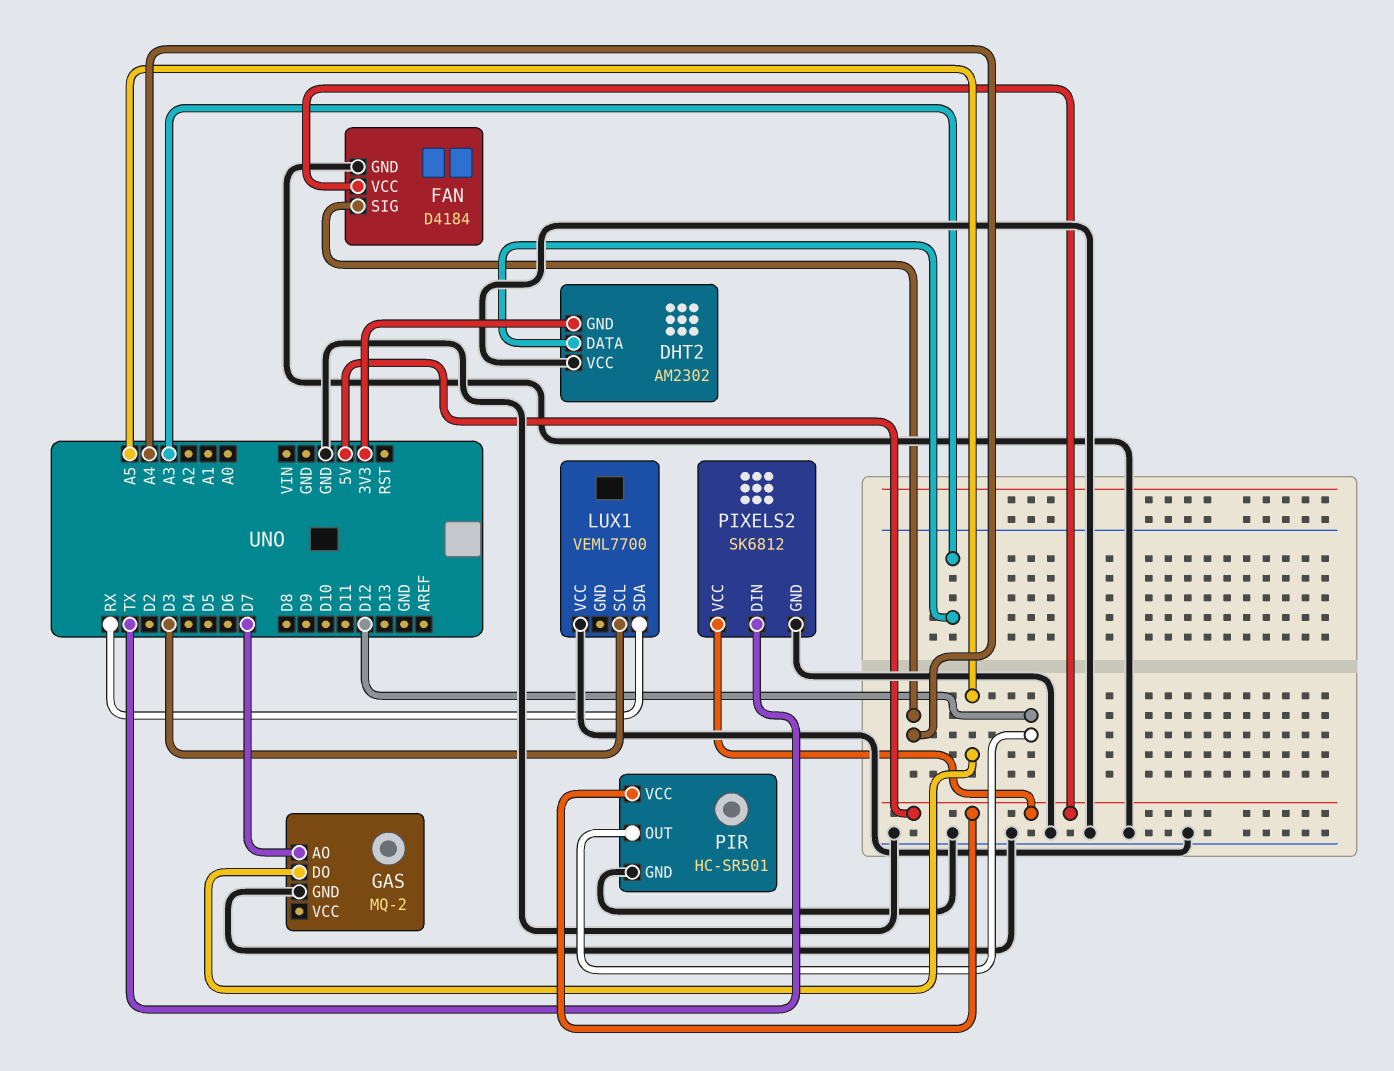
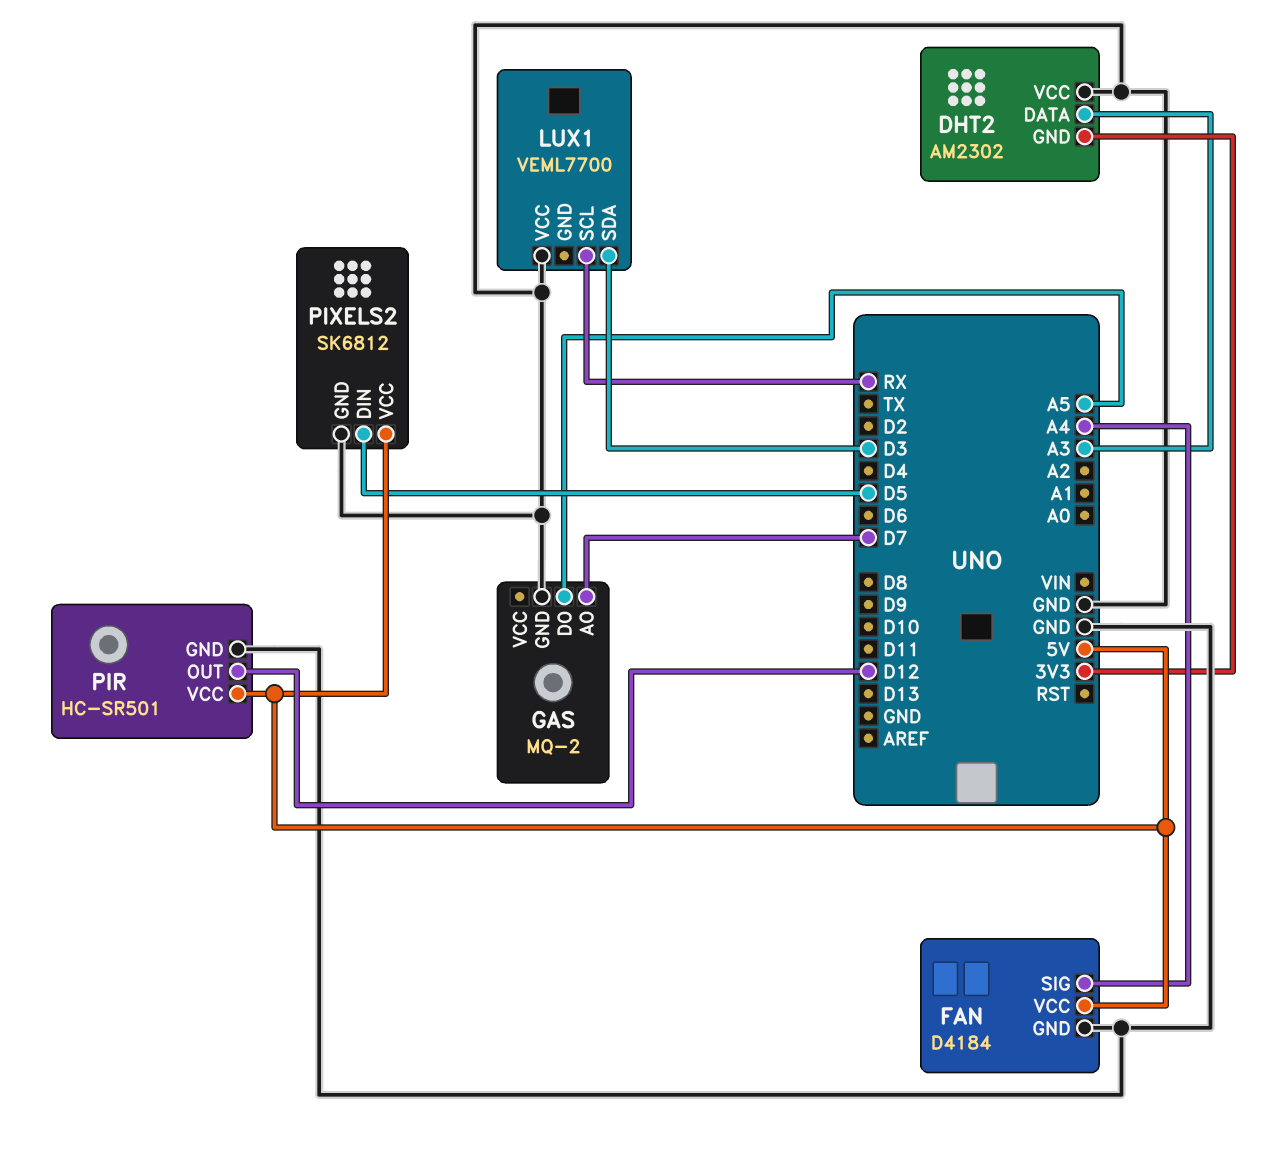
LUX1 pin SCL: D3 -> RX
LUX1 pin SDA: RX -> D3
PIXELS2 pin DIN: TX -> D5

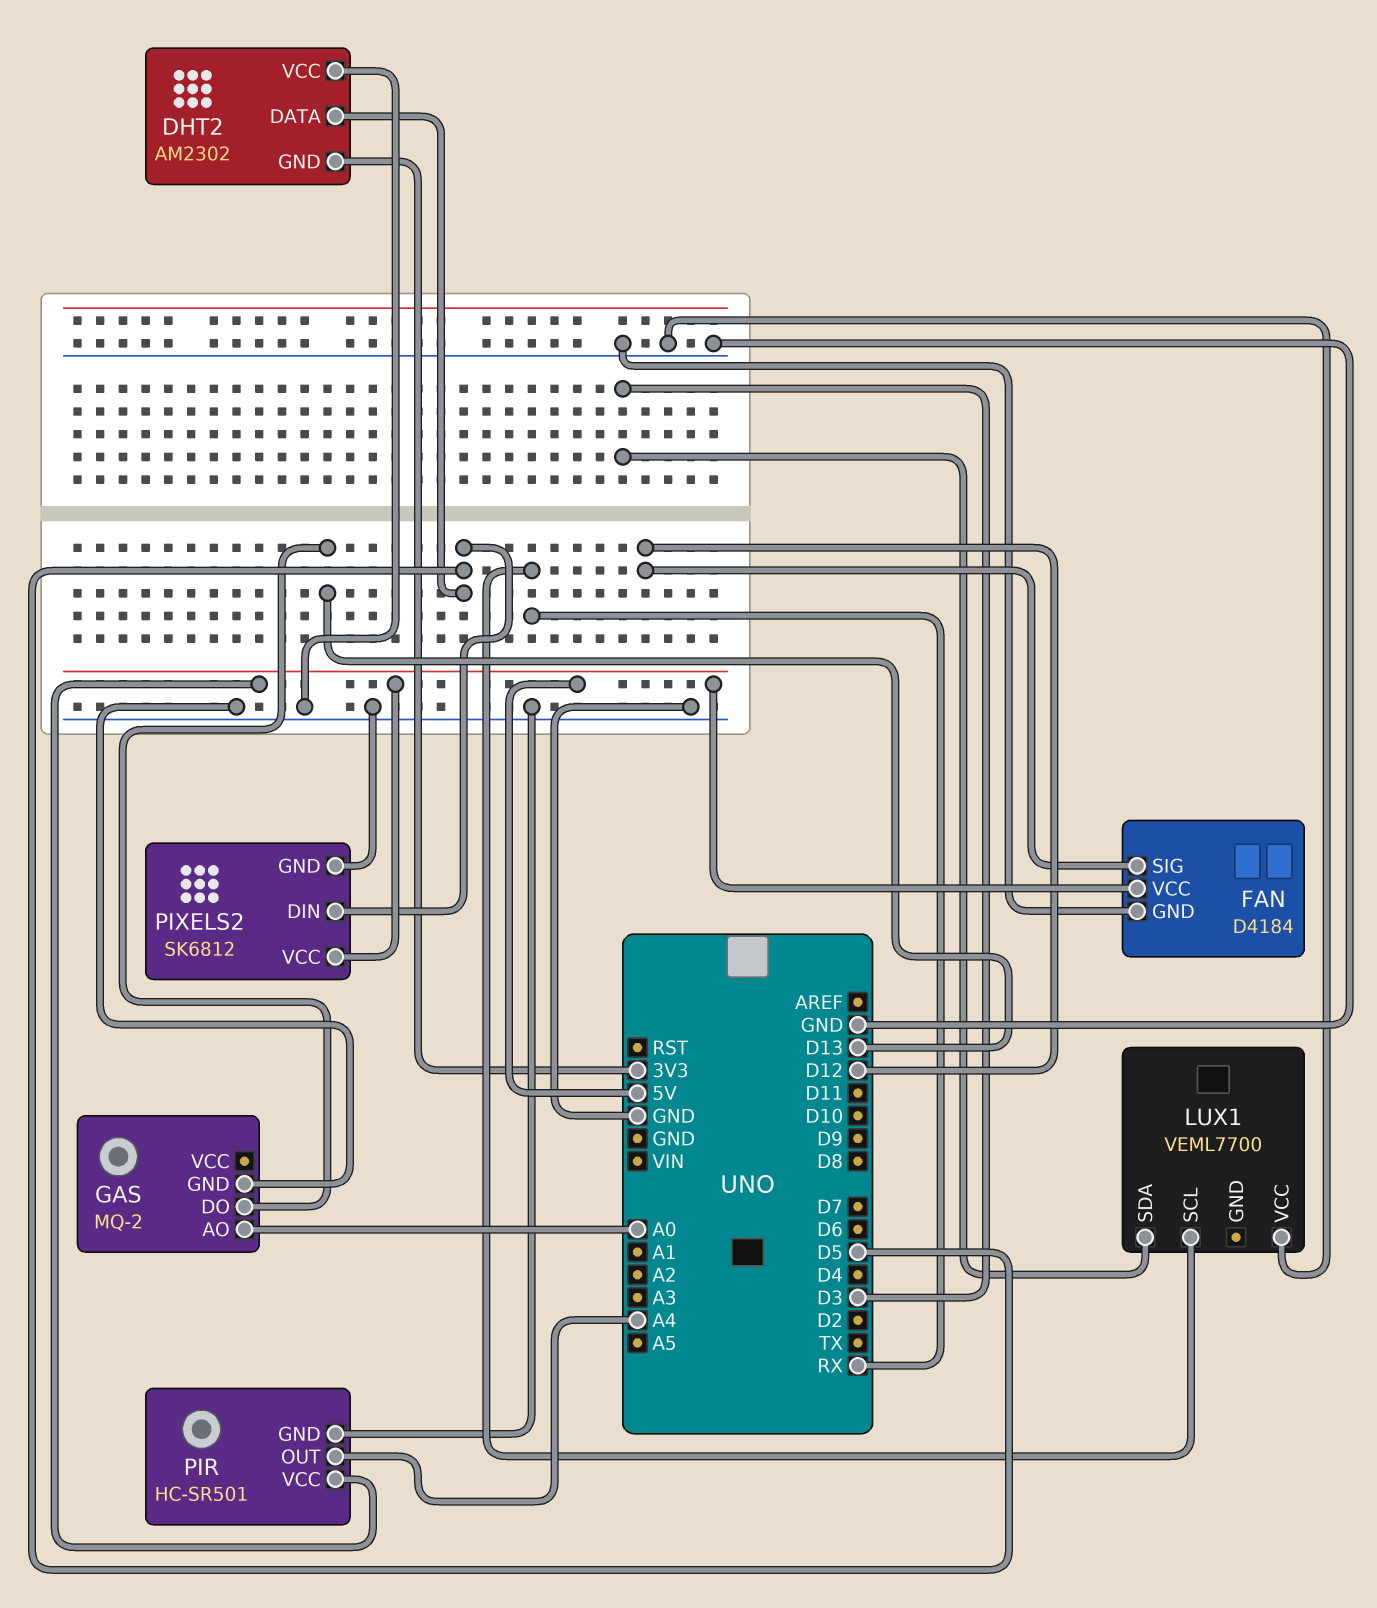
DHT2 pin DATA: A3 -> D5
FAN pin SIG: A4 -> D12
GAS pin AO: D7 -> A0
GAS pin DO: A5 -> D13
PIR pin OUT: D12 -> A4

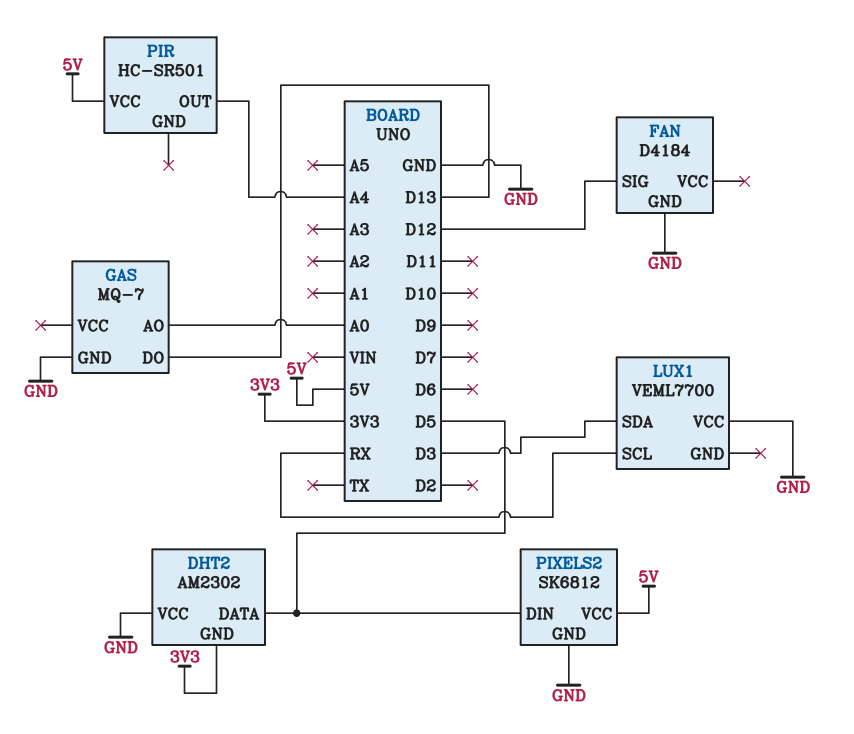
FAN pin VCC: 5V -> none
GAS: MQ-2 -> MQ-7
PIR pin GND: GND -> none

